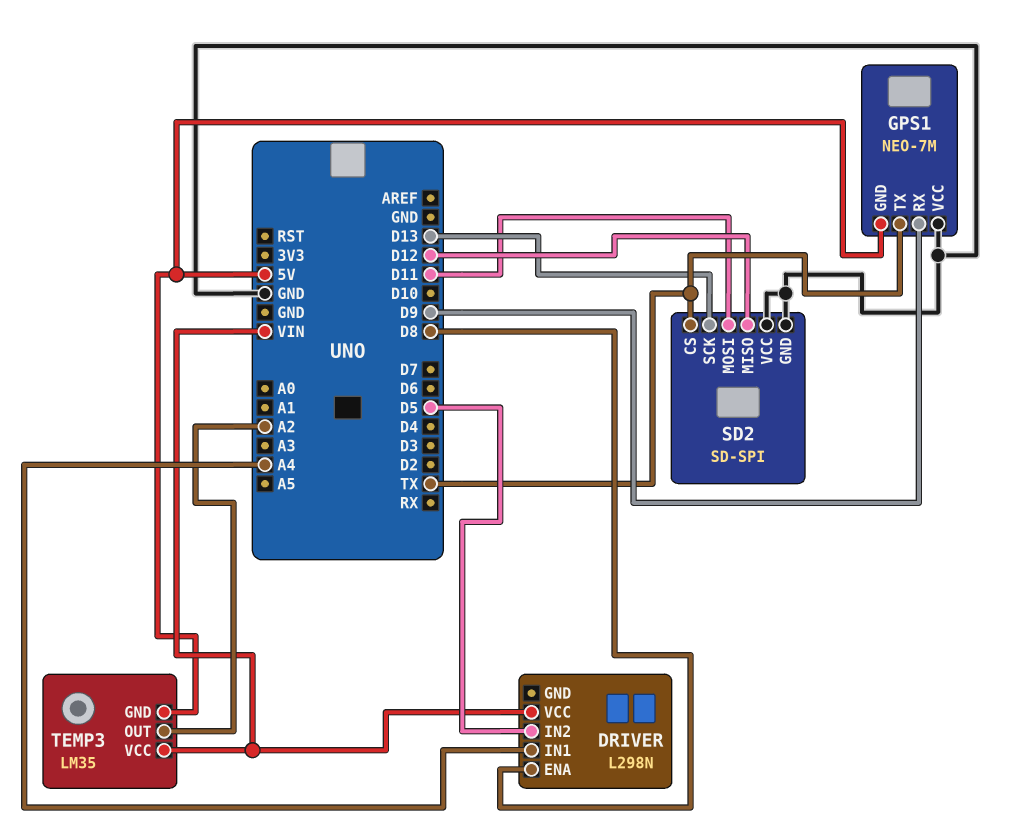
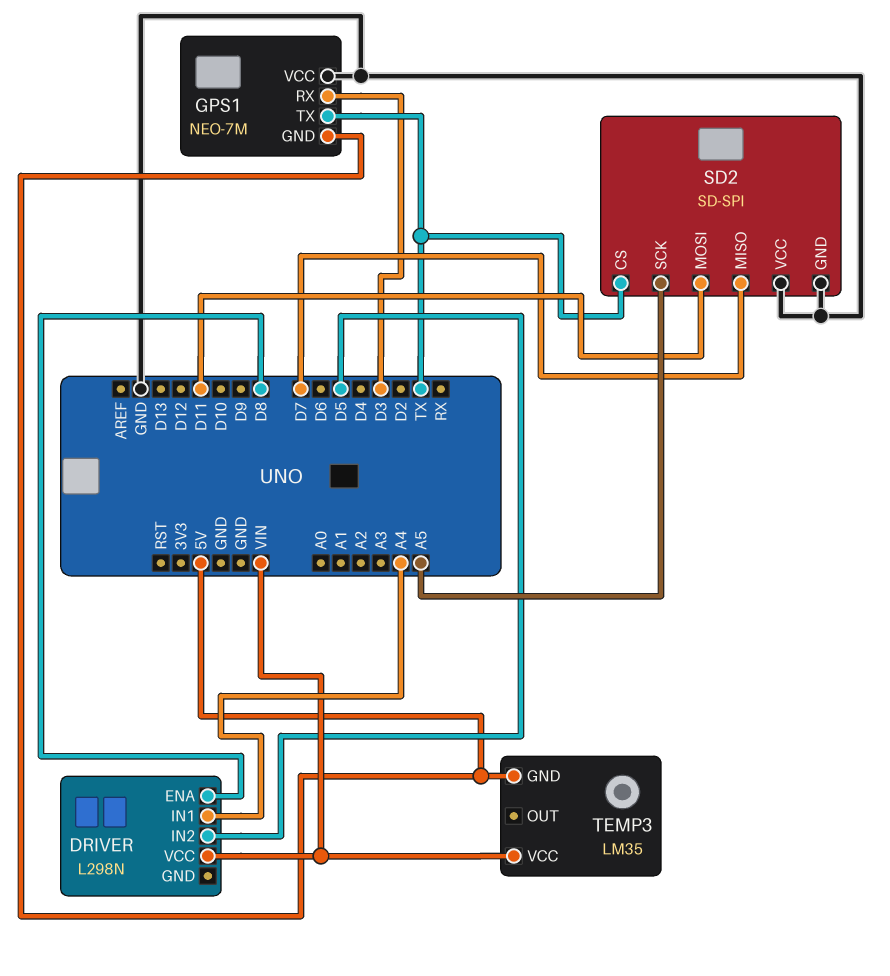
GPS1 pin RX: D9 -> D3
SD2 pin MISO: D12 -> D7
SD2 pin SCK: D13 -> A5
TEMP3 pin OUT: A2 -> none

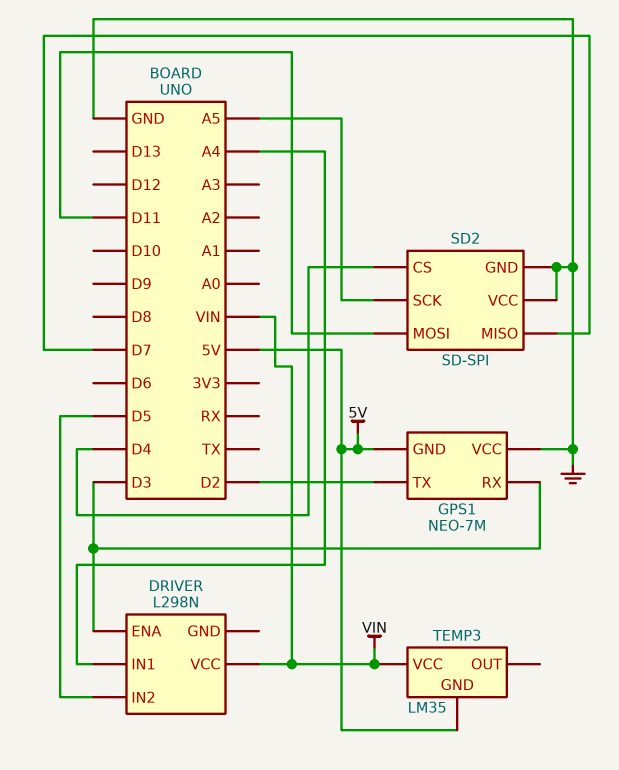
DRIVER pin ENA: D8 -> D3
GPS1 pin TX: TX -> D2
SD2 pin CS: TX -> D4

